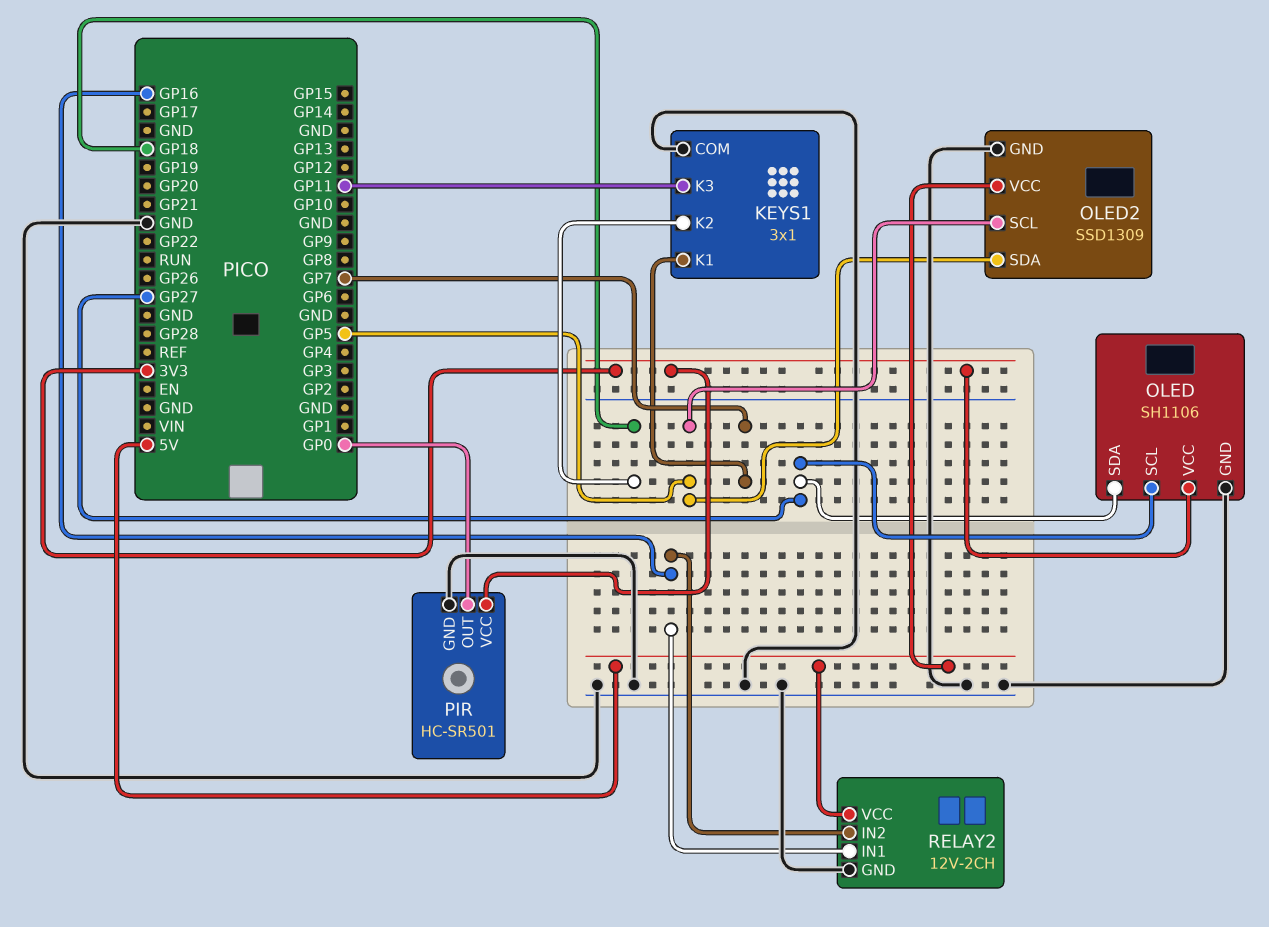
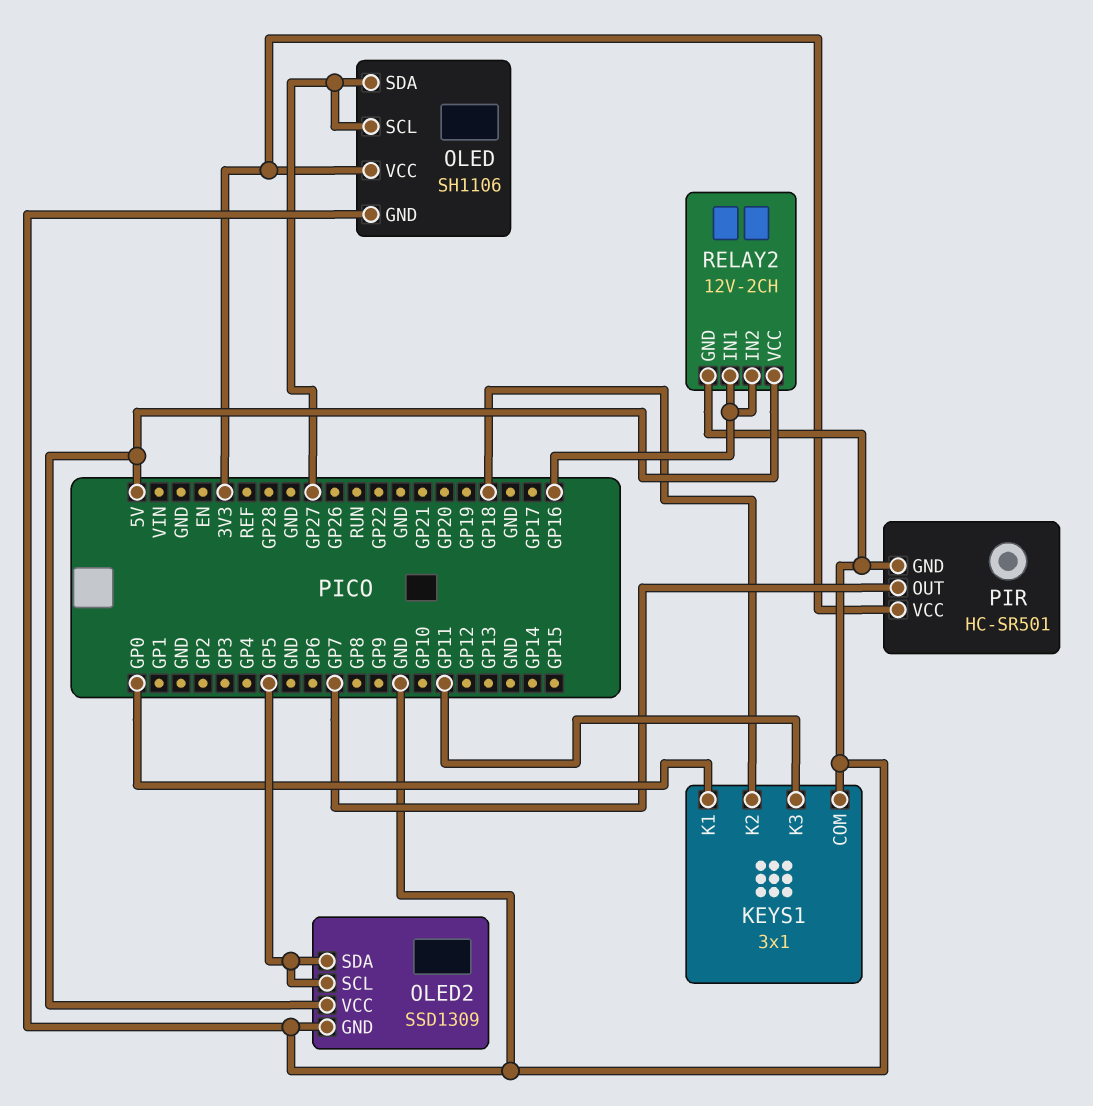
KEYS1 pin K1: GP7 -> GP0
PIR pin OUT: GP0 -> GP7

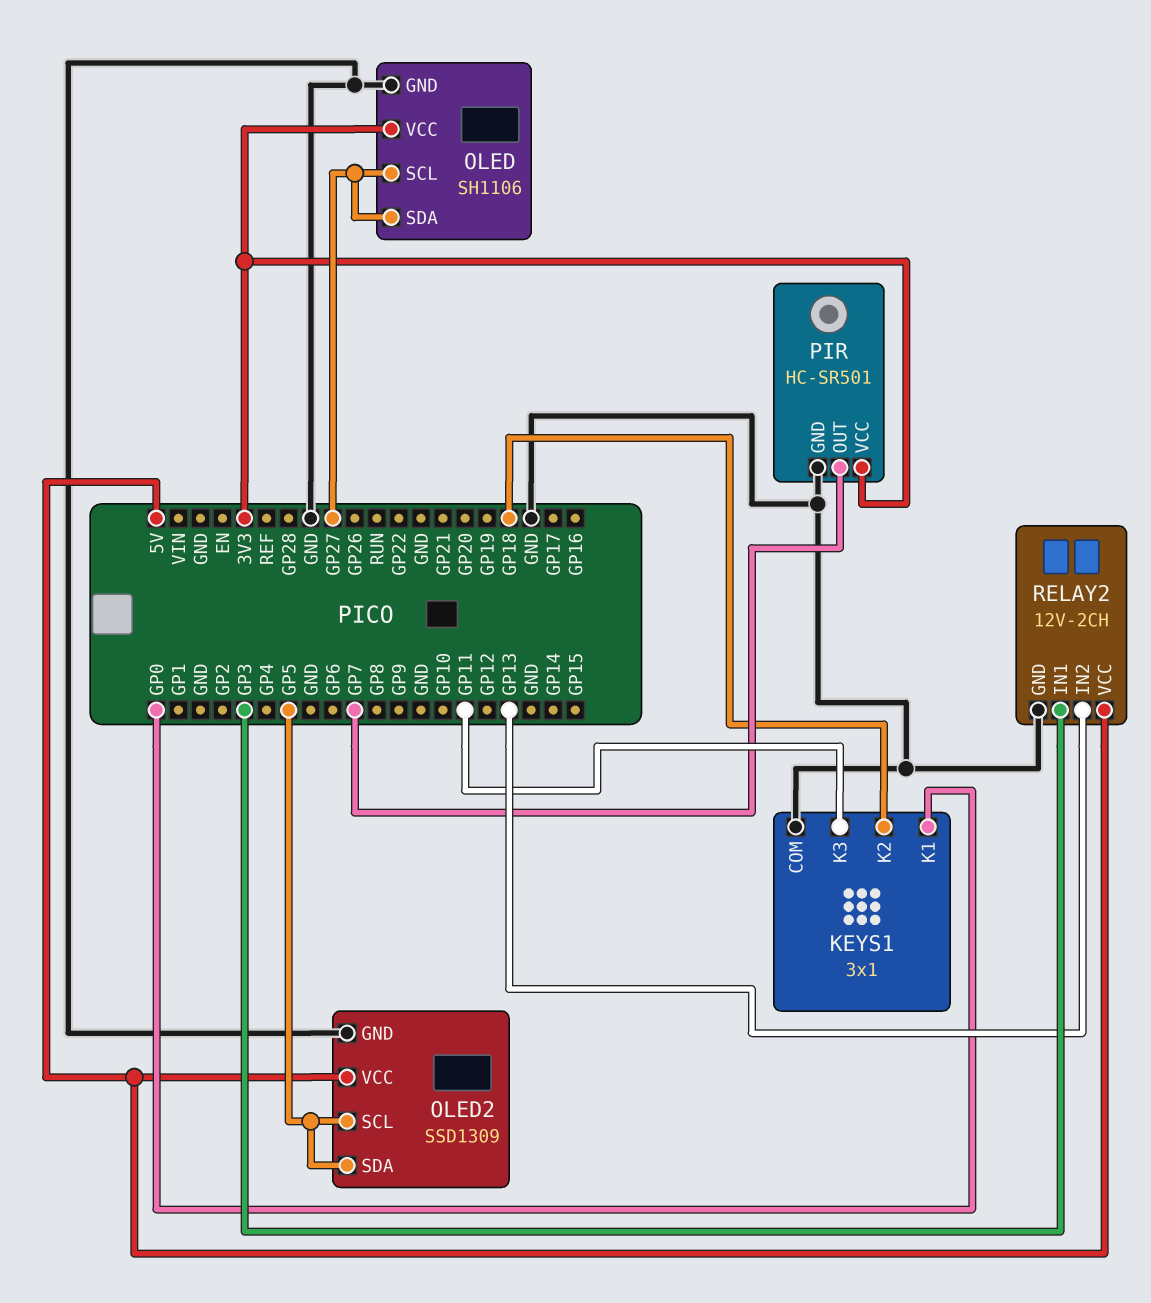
RELAY2 pin IN1: GP16 -> GP3
RELAY2 pin IN2: GP16 -> GP13

